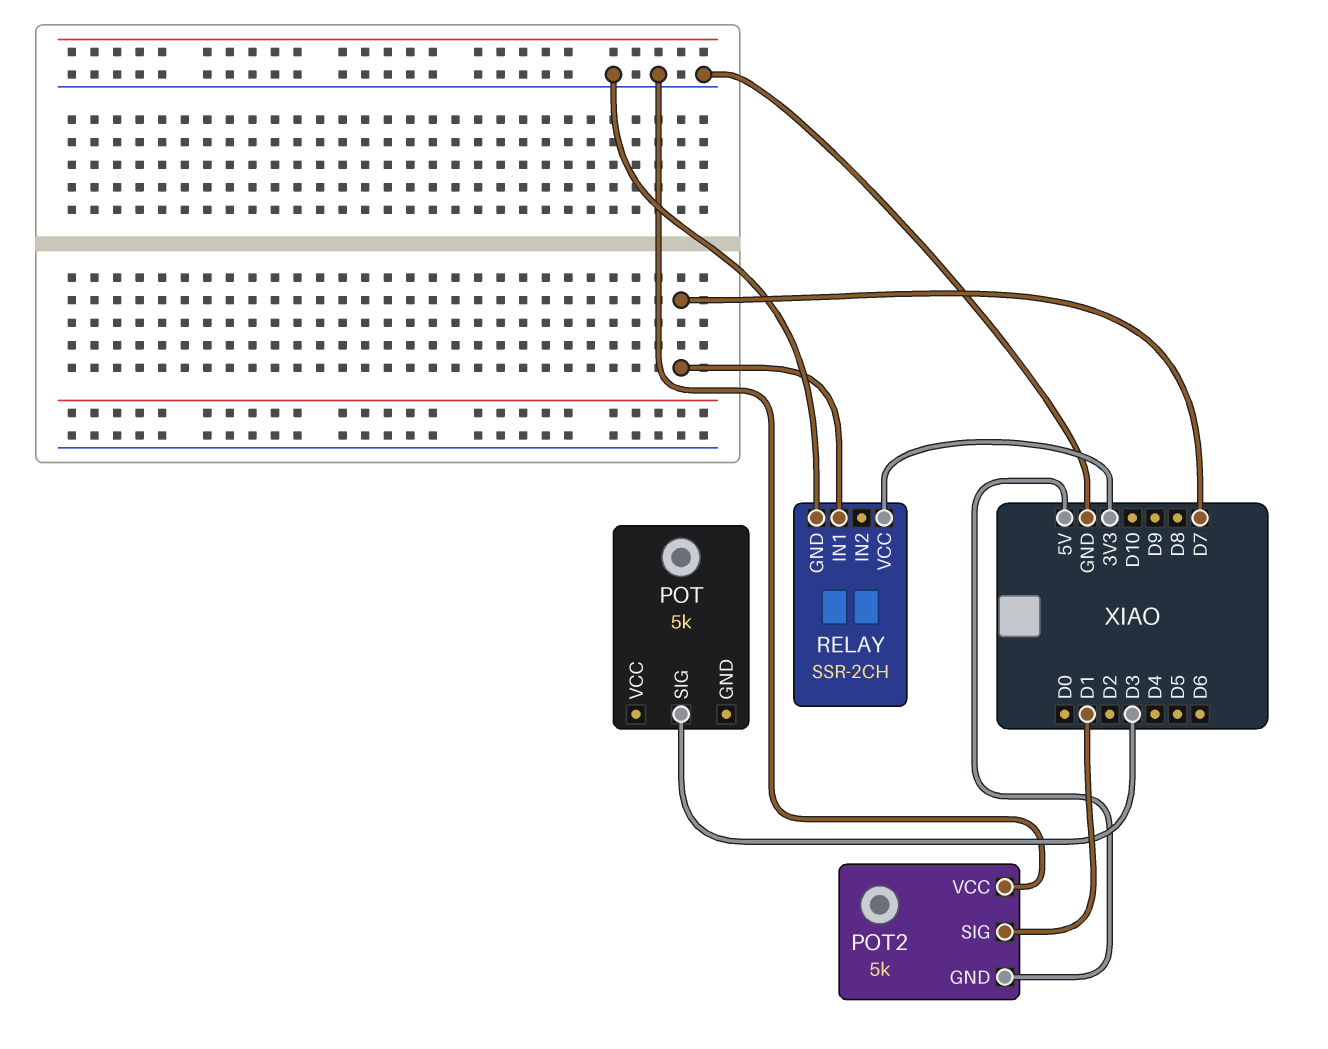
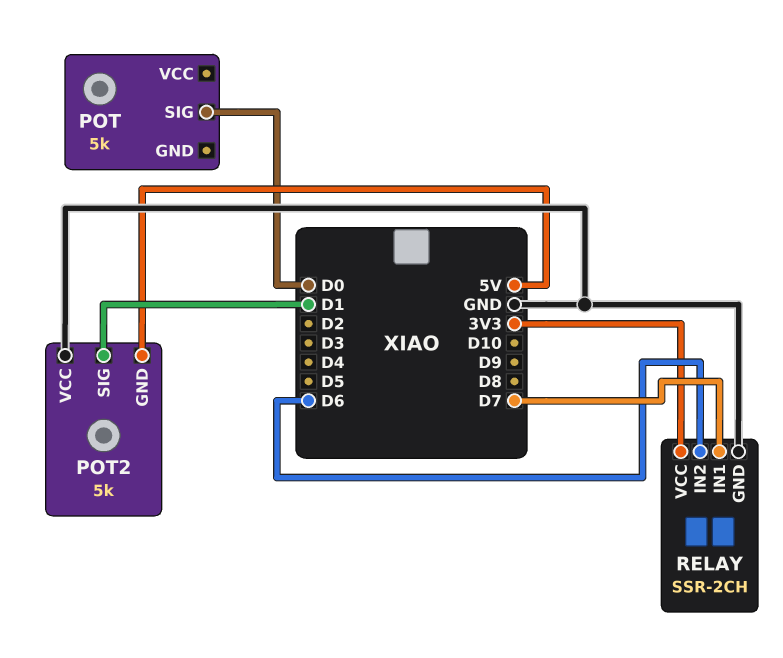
POT pin SIG: D3 -> D0
RELAY pin IN2: none -> D6

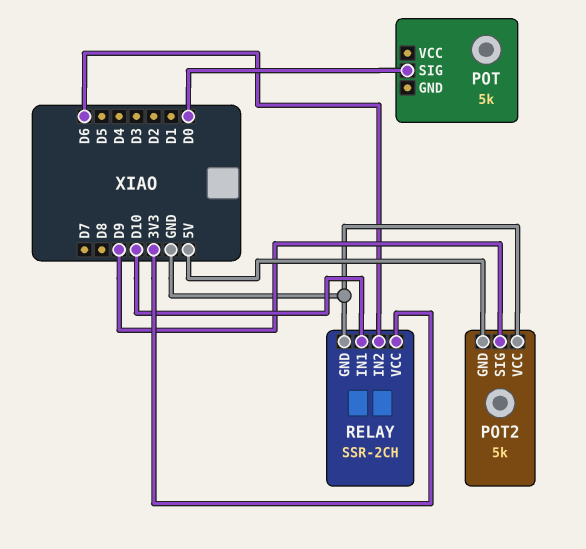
POT2 pin SIG: D1 -> D9
RELAY pin IN1: D7 -> D10

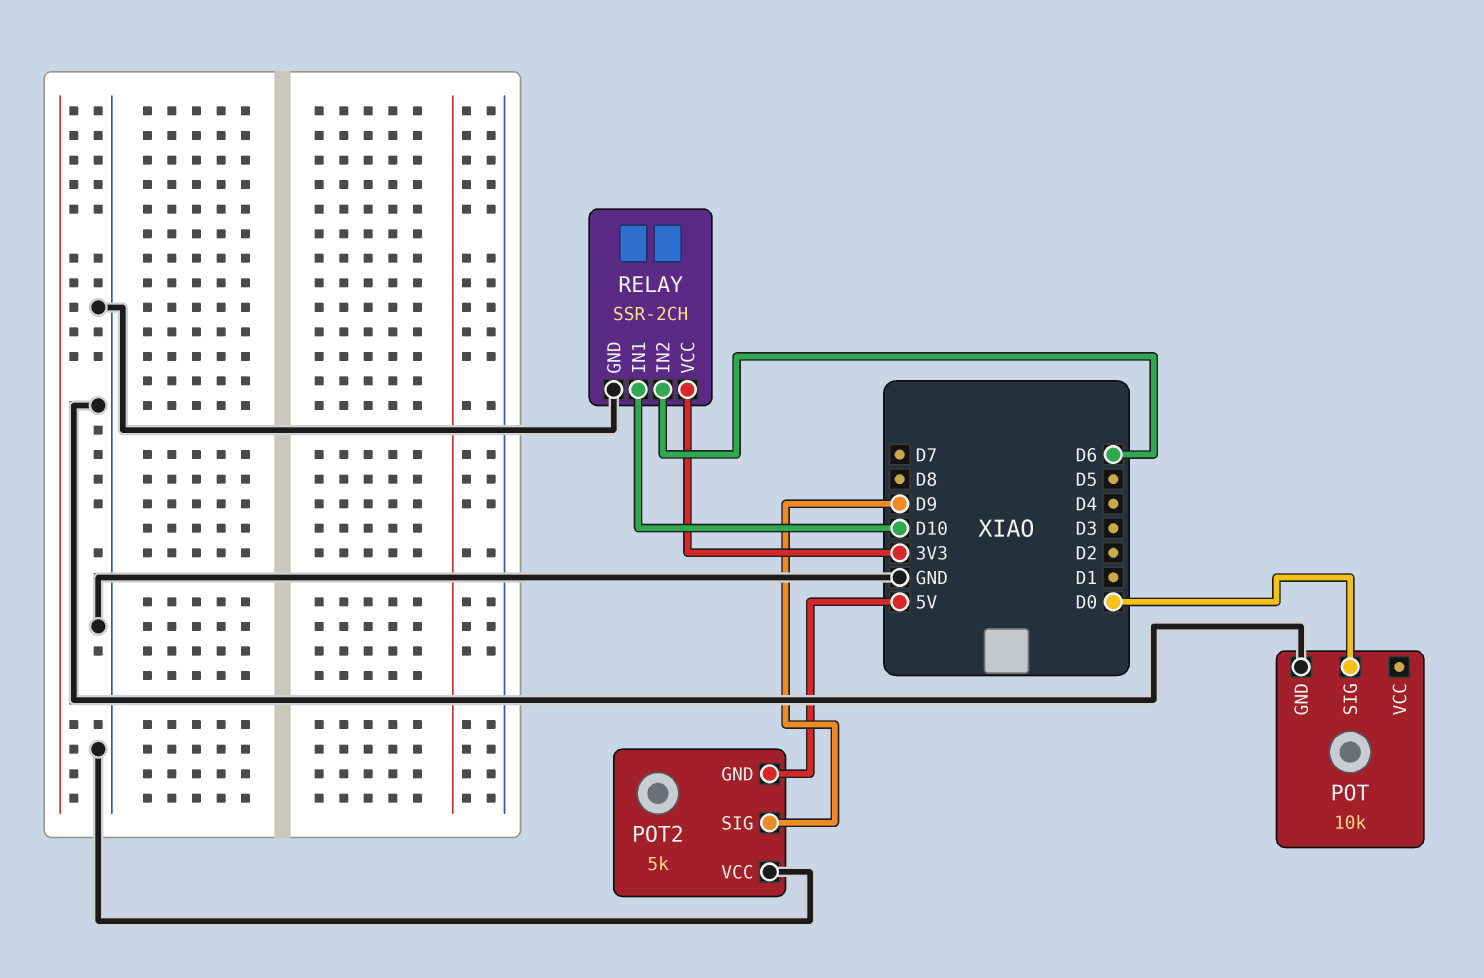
POT: 5k -> 10k
POT pin GND: none -> GND

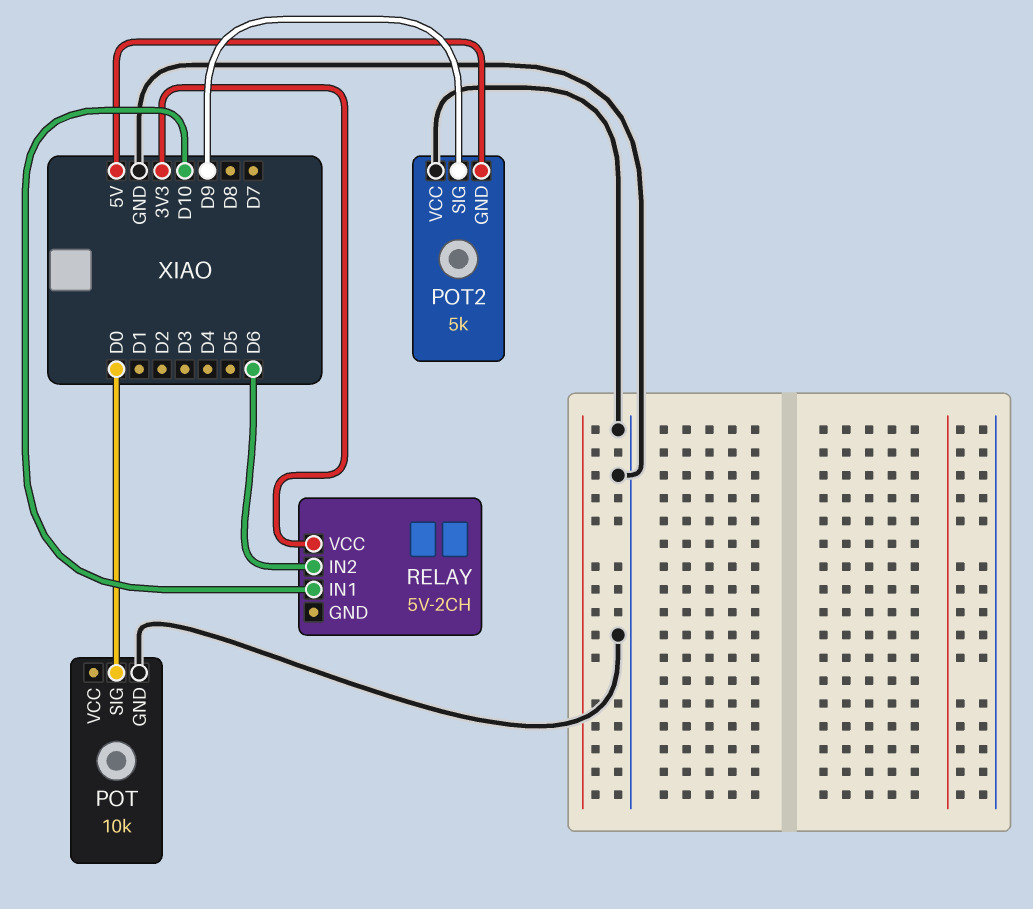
RELAY: SSR-2CH -> 5V-2CH
RELAY pin GND: GND -> none

